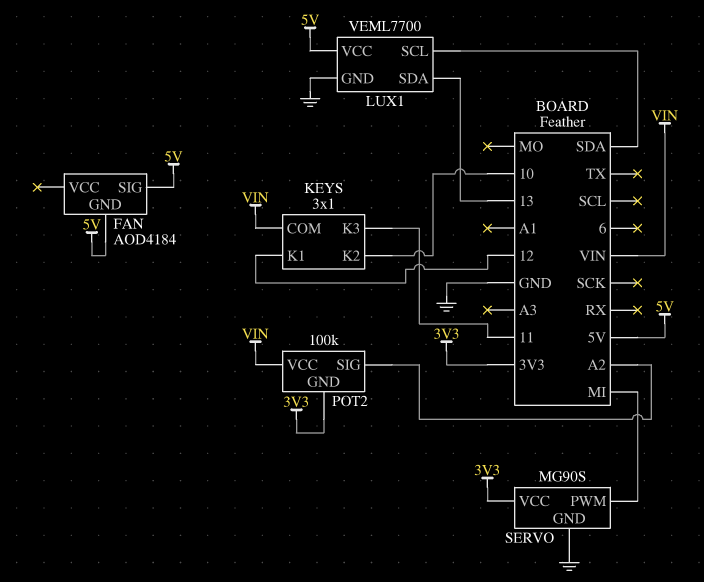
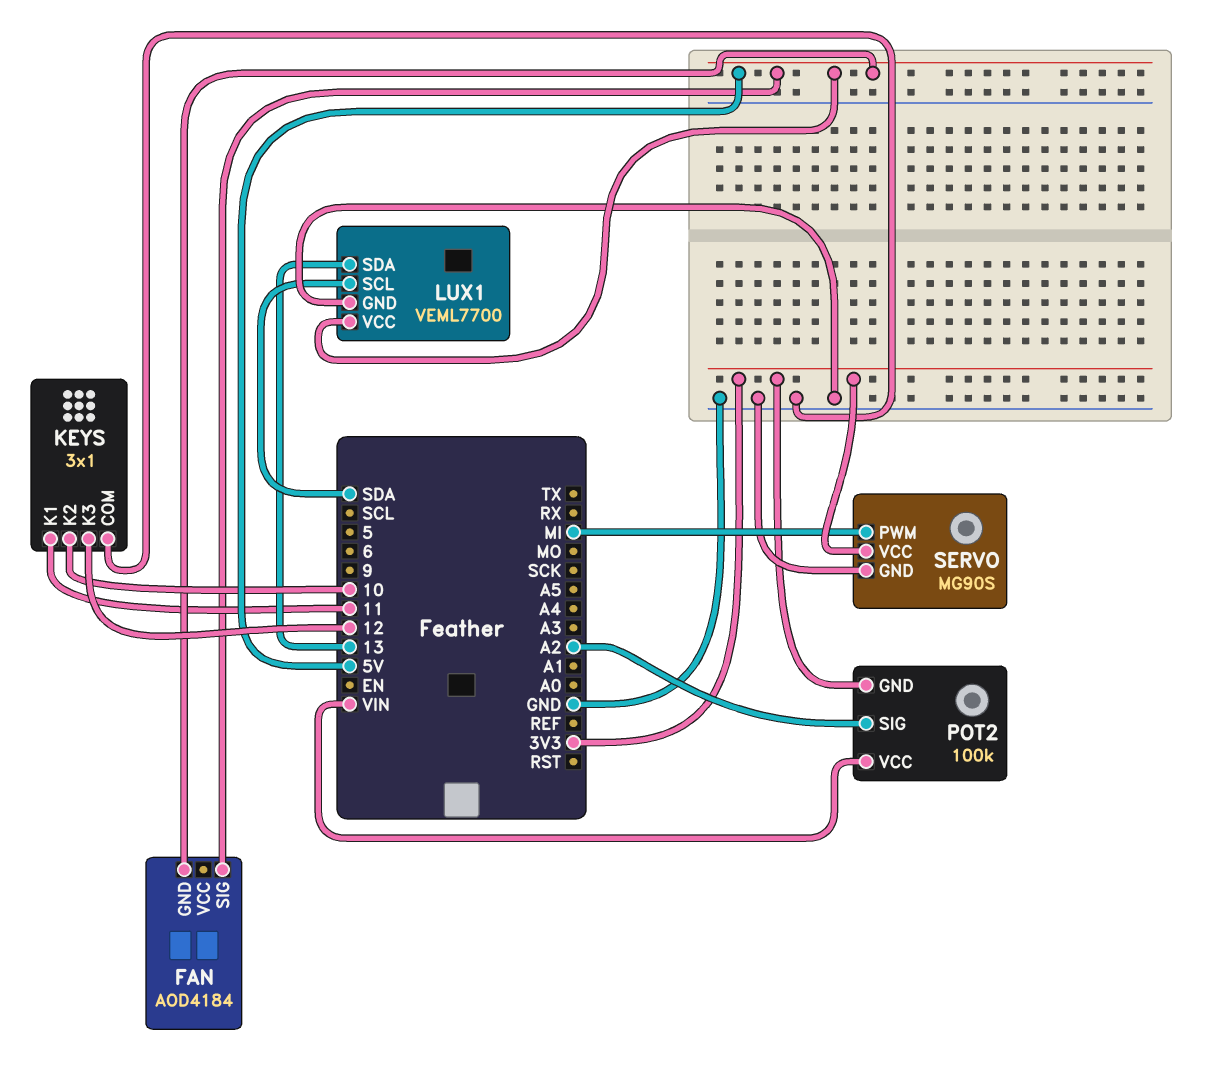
KEYS pin COM: VIN -> GND
KEYS pin K1: 12 -> 11
KEYS pin K3: 11 -> 12

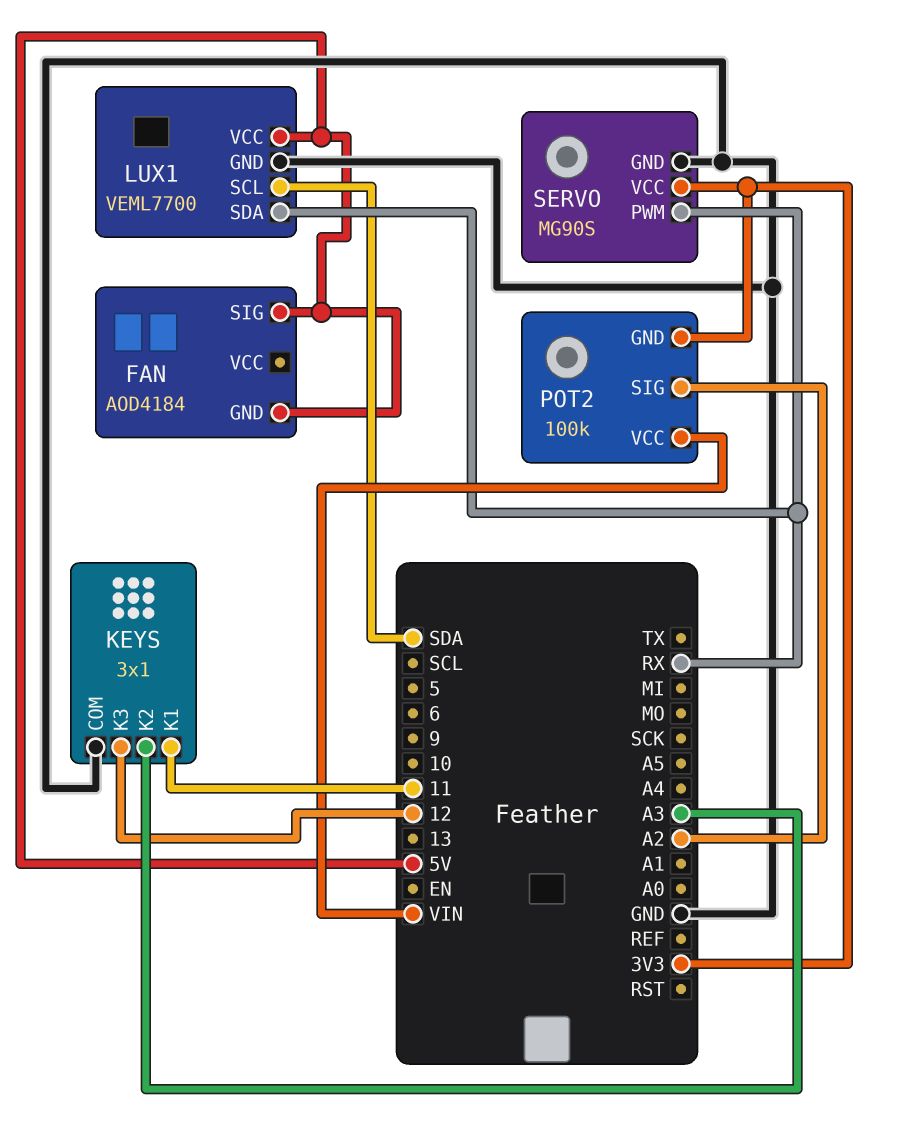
KEYS pin K2: 10 -> A3
LUX1 pin SDA: 13 -> RX
SERVO pin PWM: MI -> RX

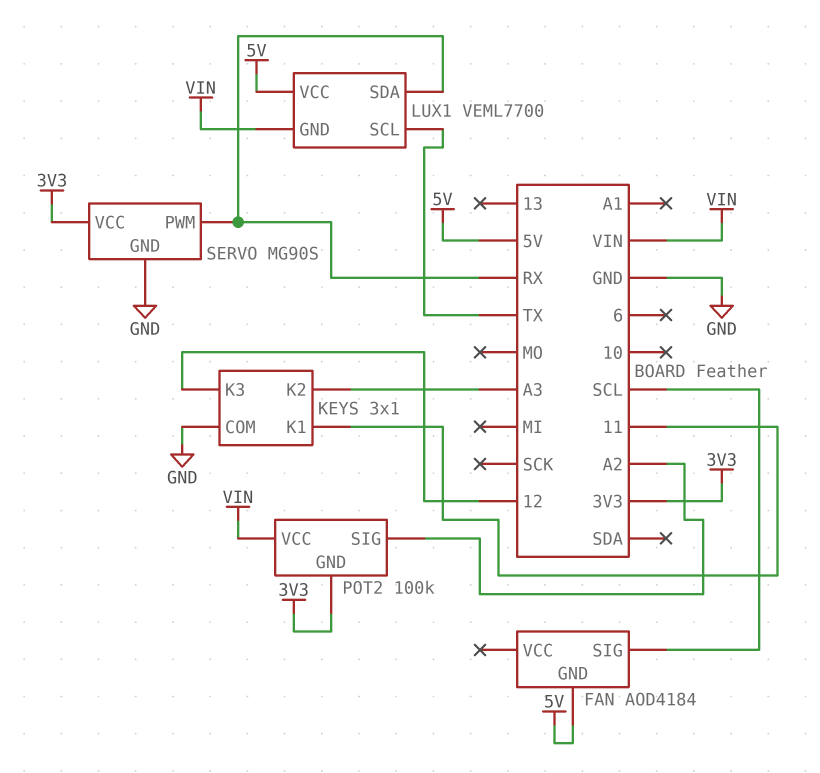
FAN pin SIG: 5V -> SCL
LUX1 pin GND: GND -> VIN
LUX1 pin SCL: SDA -> TX

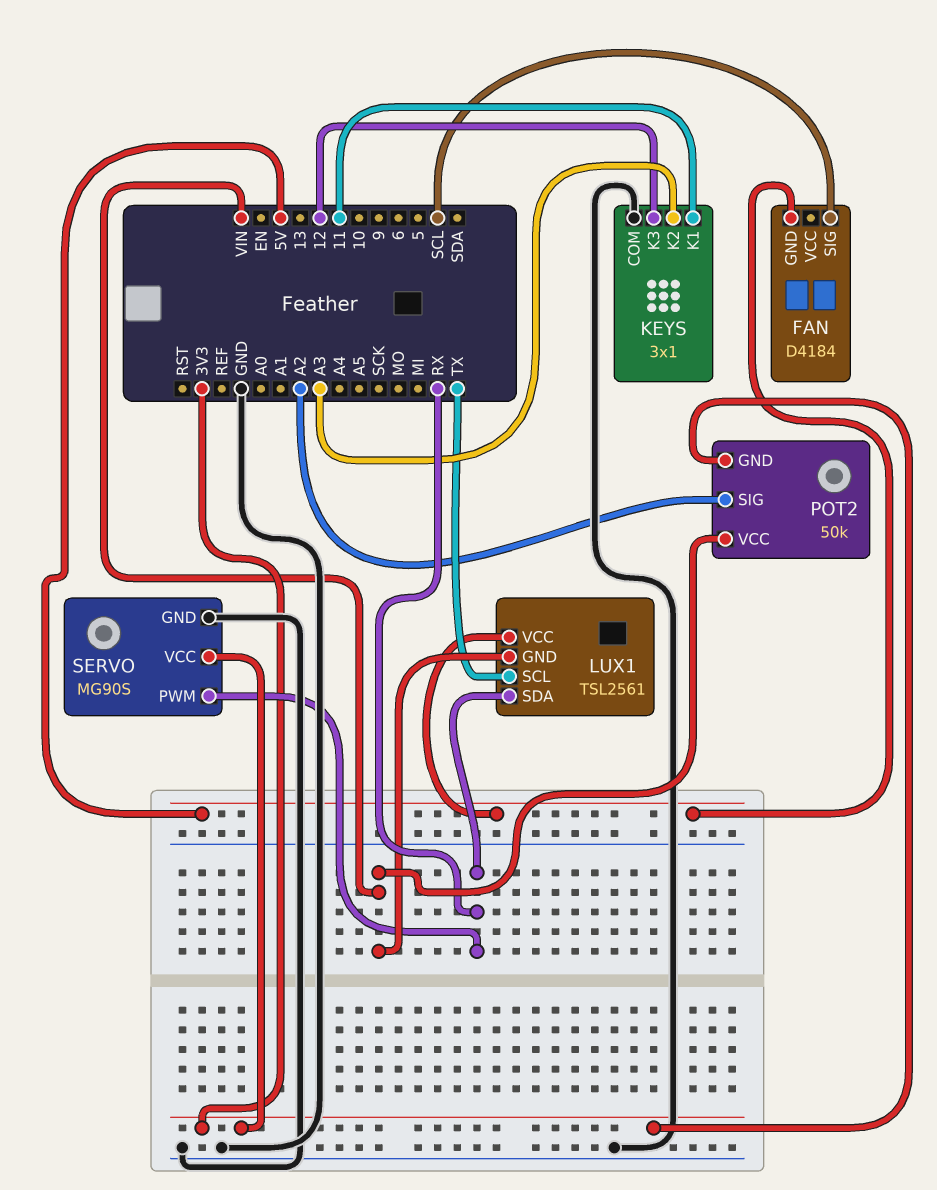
FAN: AOD4184 -> D4184
LUX1: VEML7700 -> TSL2561
POT2: 100k -> 50k

